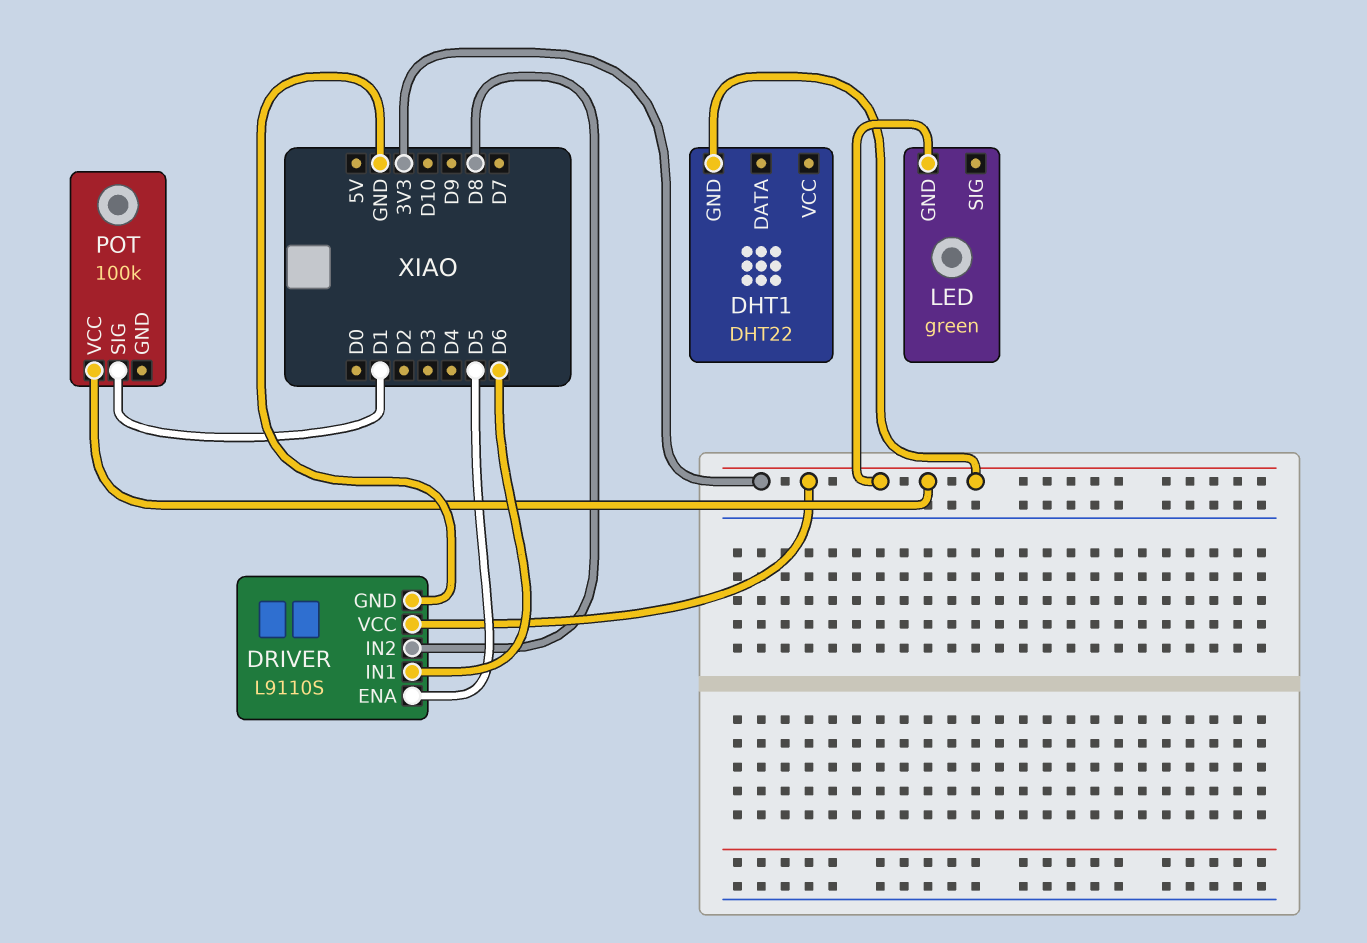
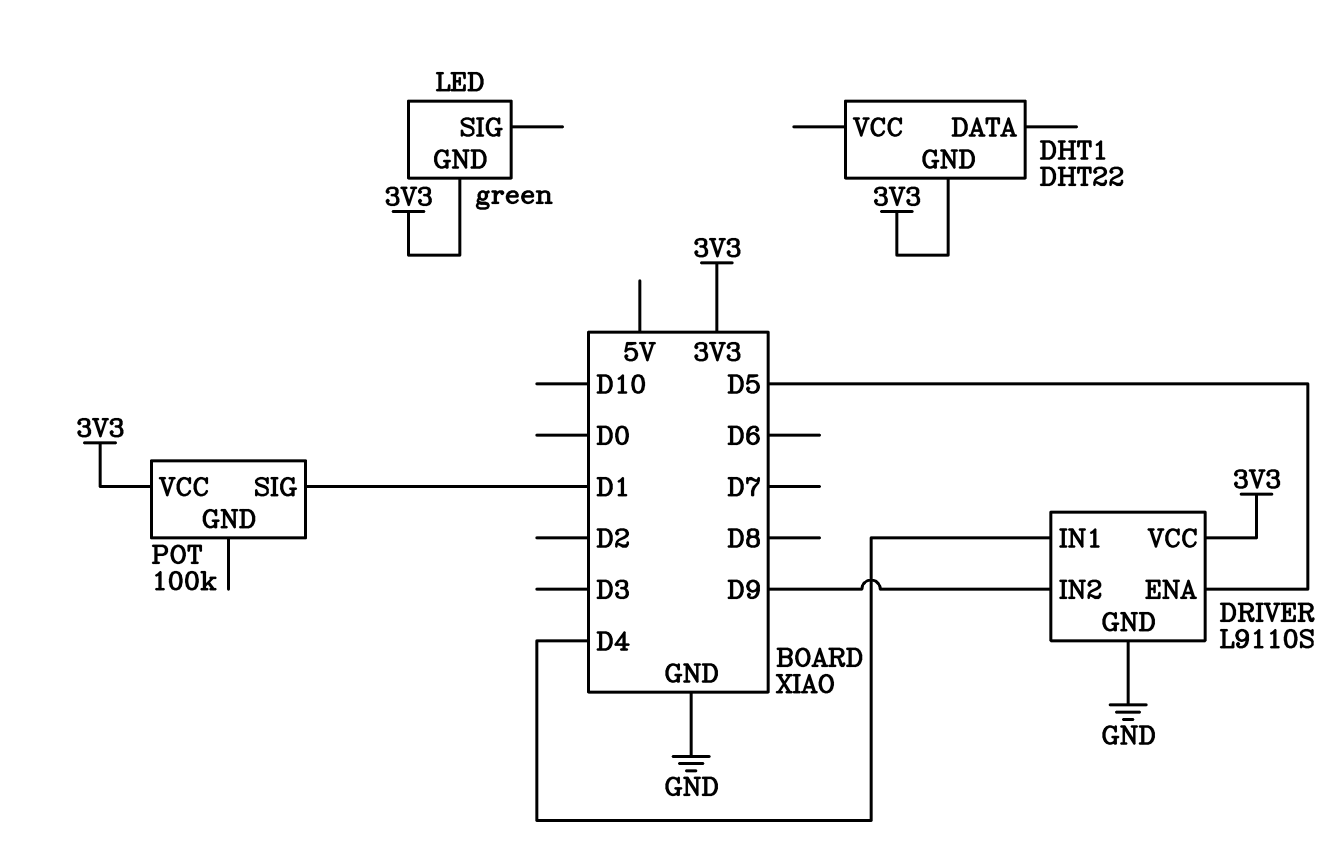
DRIVER pin IN1: D6 -> D4
DRIVER pin IN2: D8 -> D9

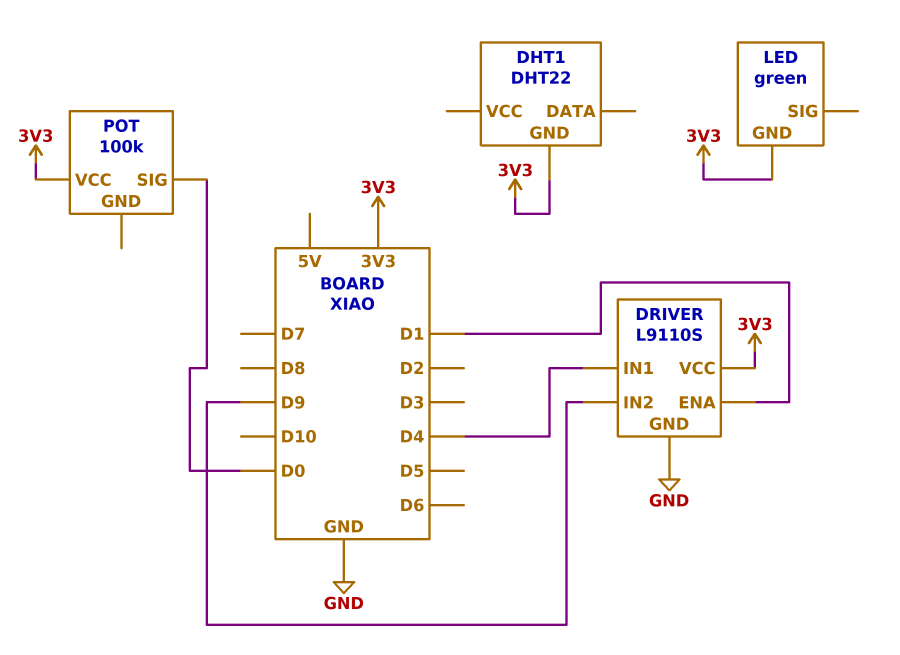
DRIVER pin ENA: D5 -> D1
POT pin SIG: D1 -> D0

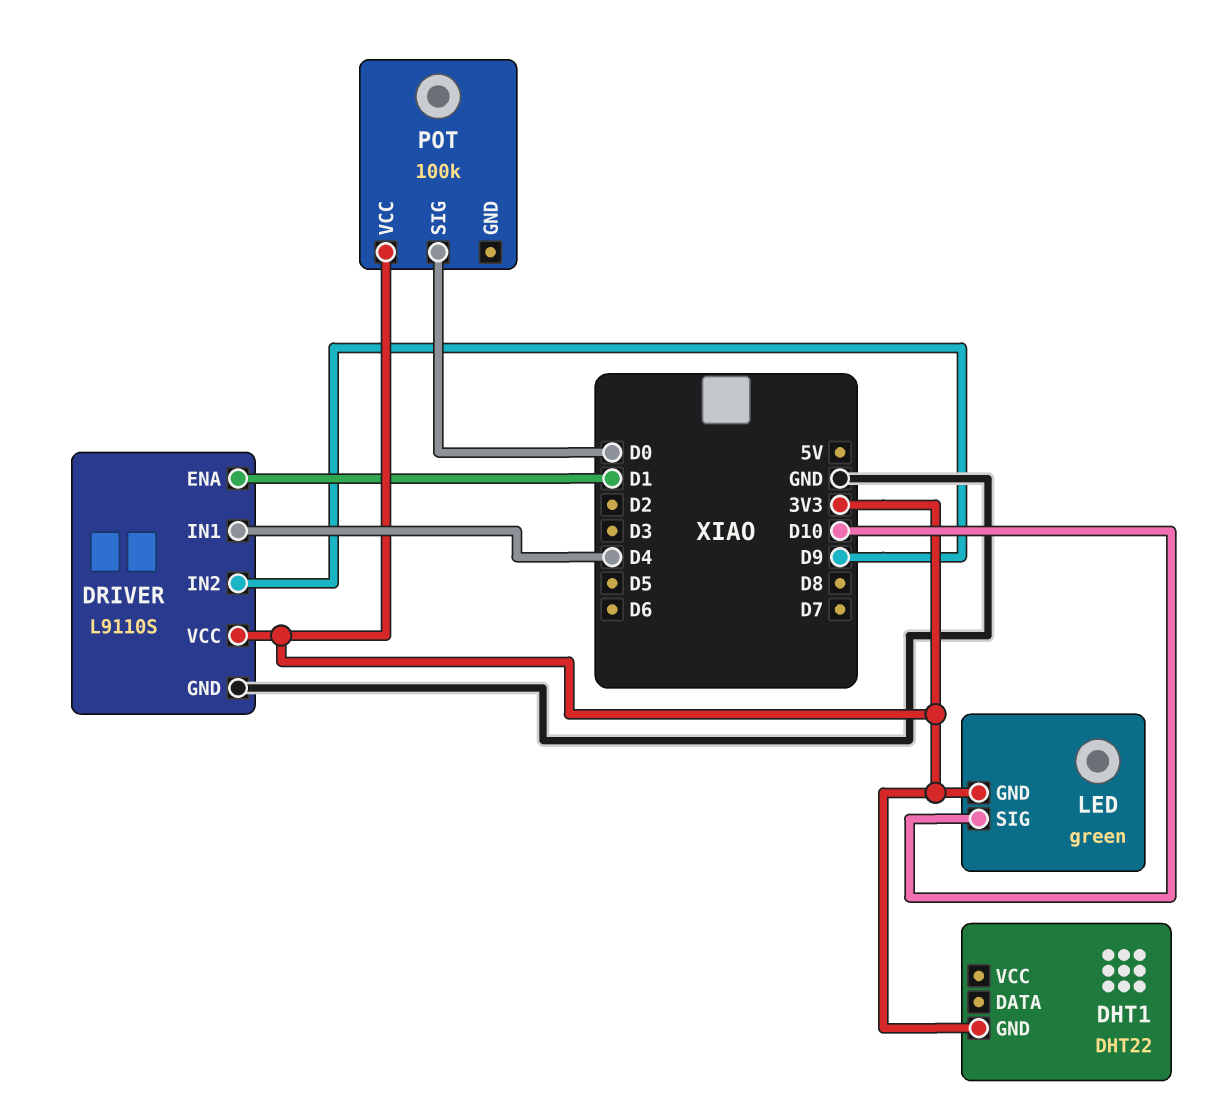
LED pin SIG: none -> D10

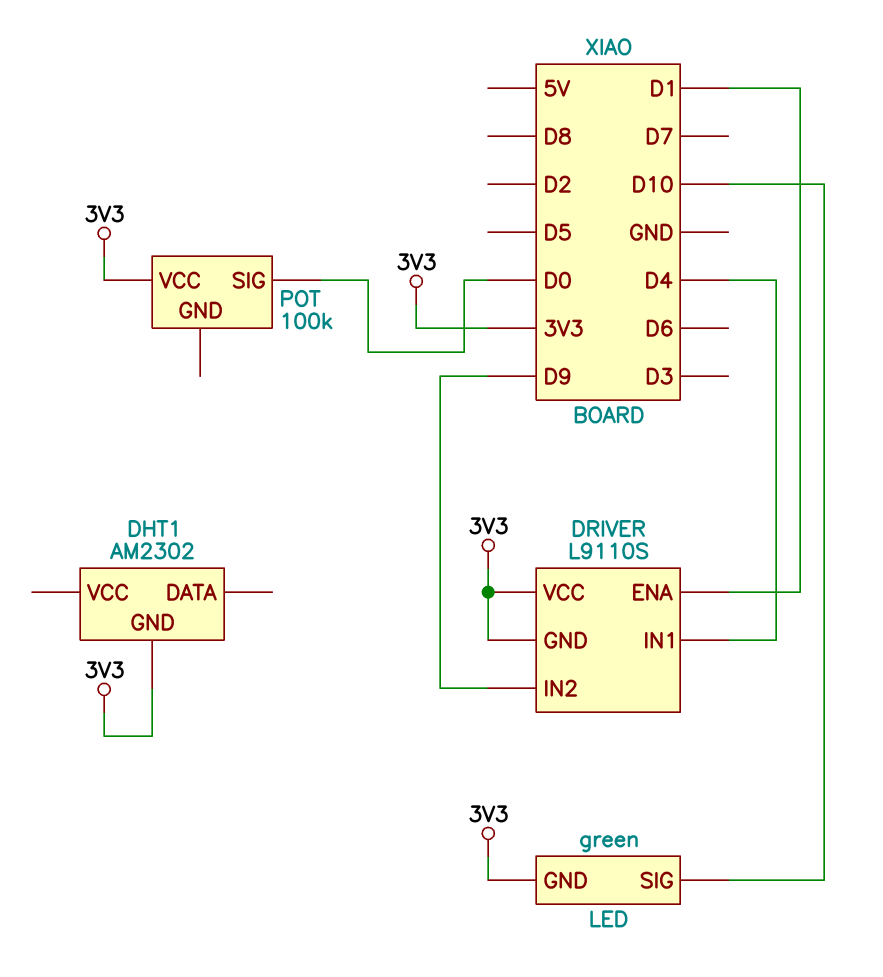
DHT1: DHT22 -> AM2302
DRIVER pin GND: GND -> 3V3

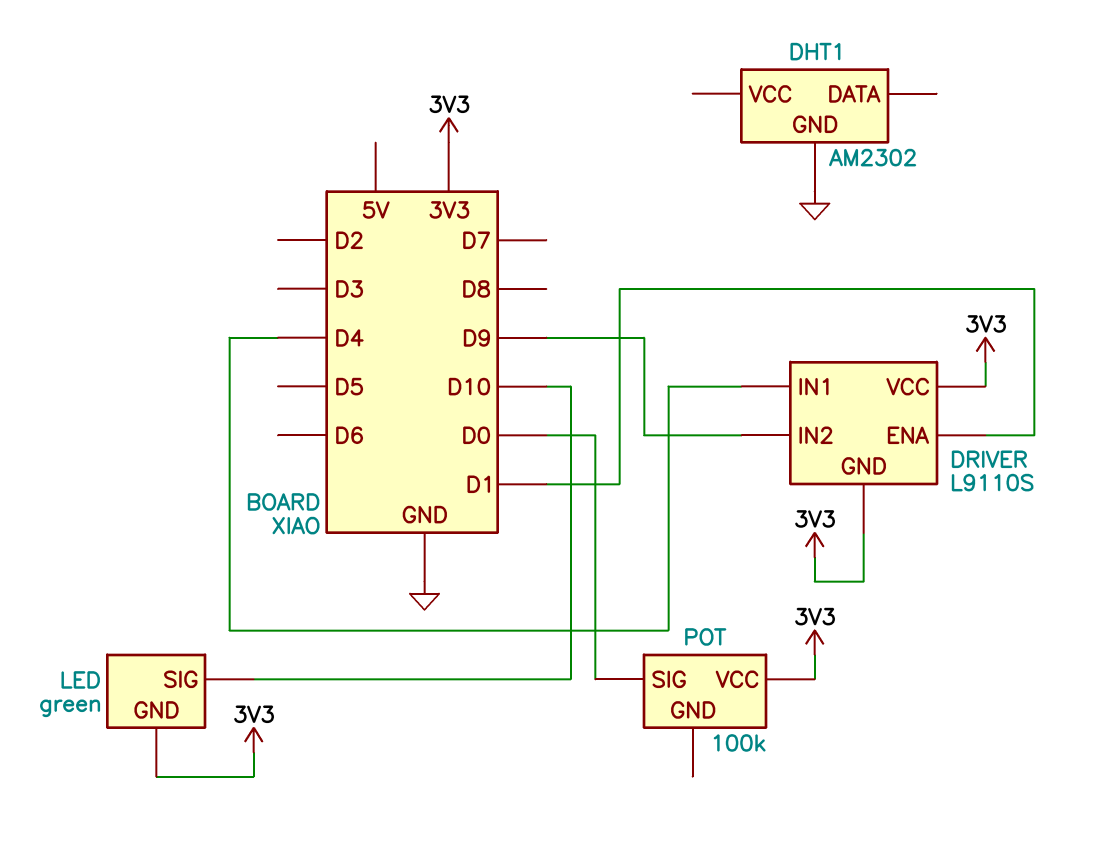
DHT1 pin GND: 3V3 -> GND

